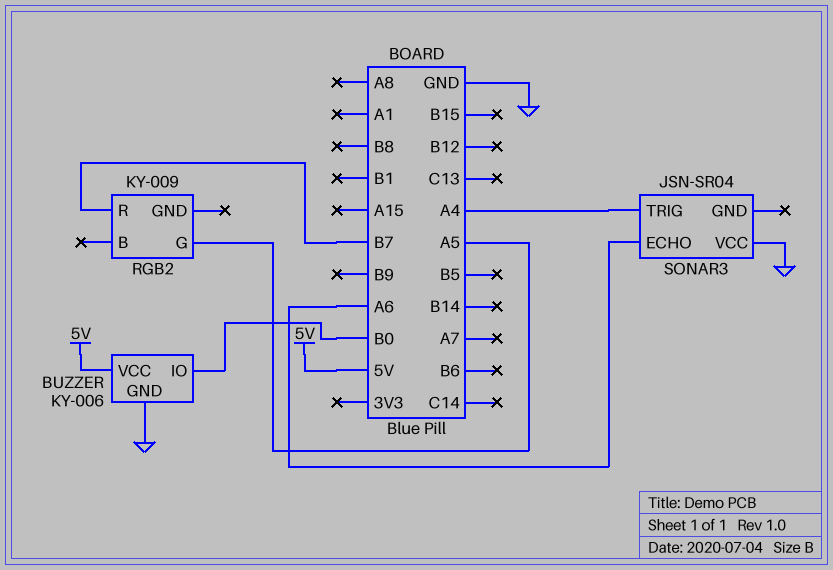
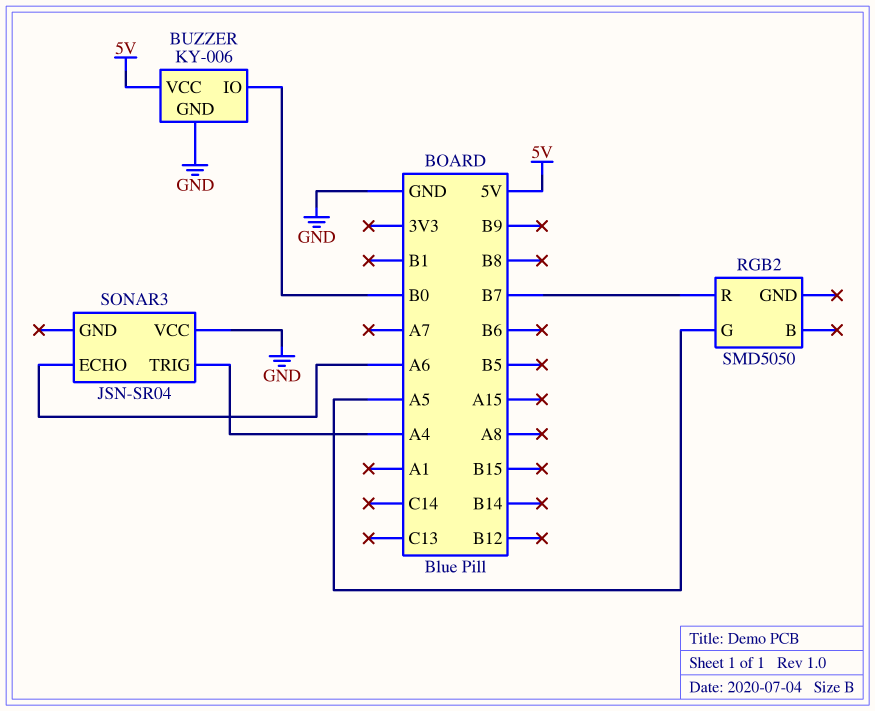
RGB2: KY-009 -> SMD5050

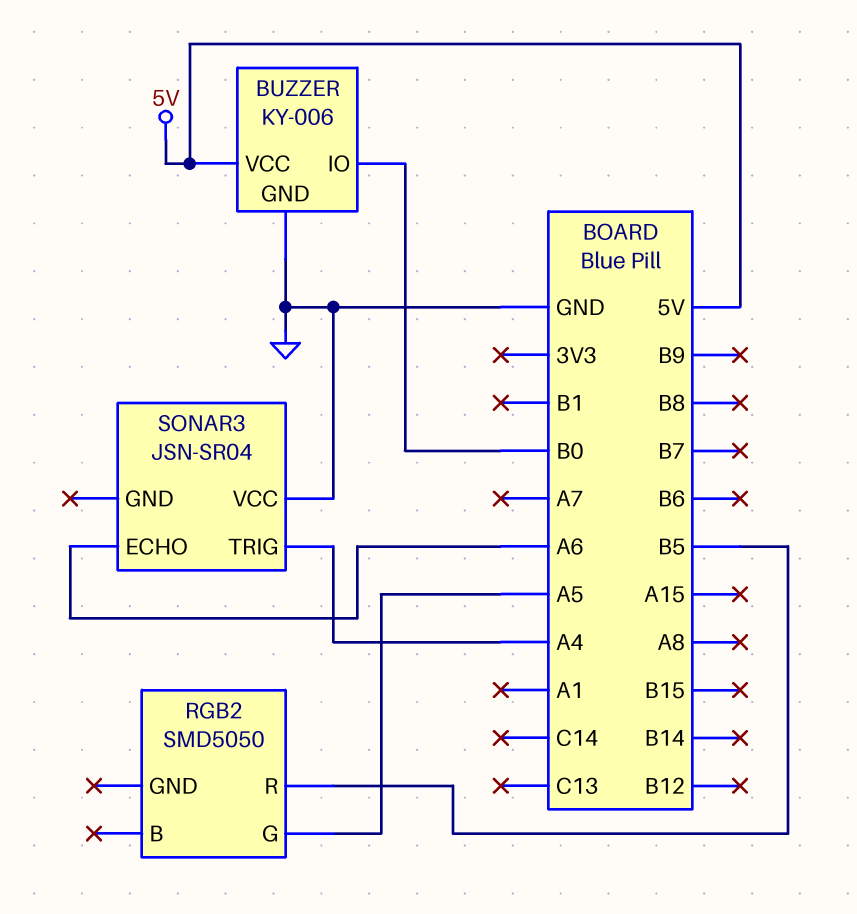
RGB2 pin R: B7 -> B5

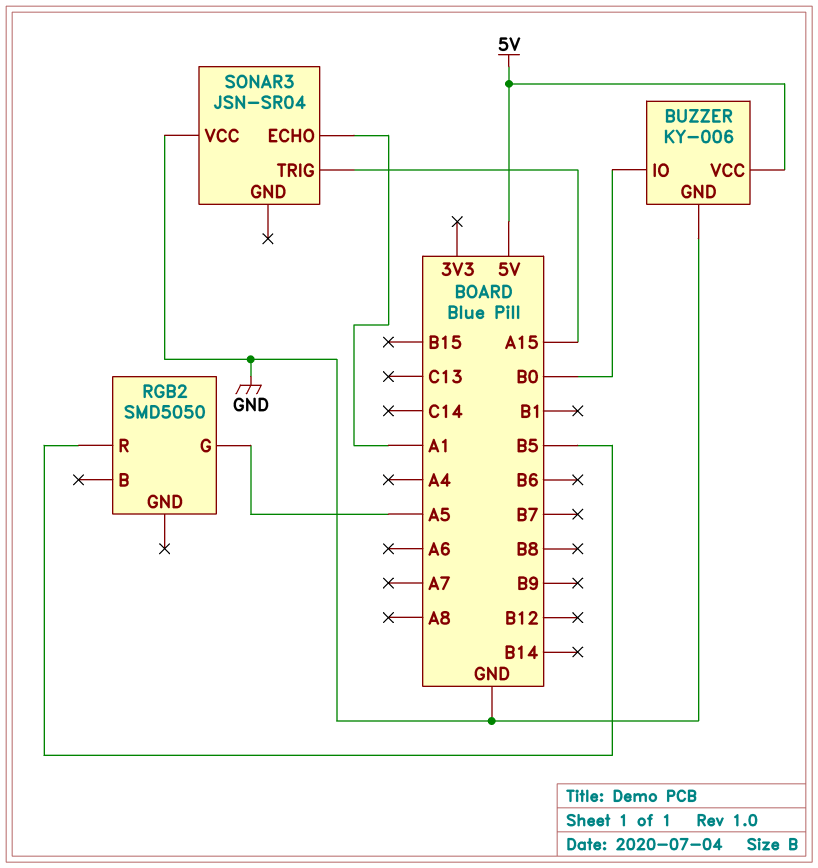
SONAR3 pin ECHO: A6 -> A1
SONAR3 pin TRIG: A4 -> A15

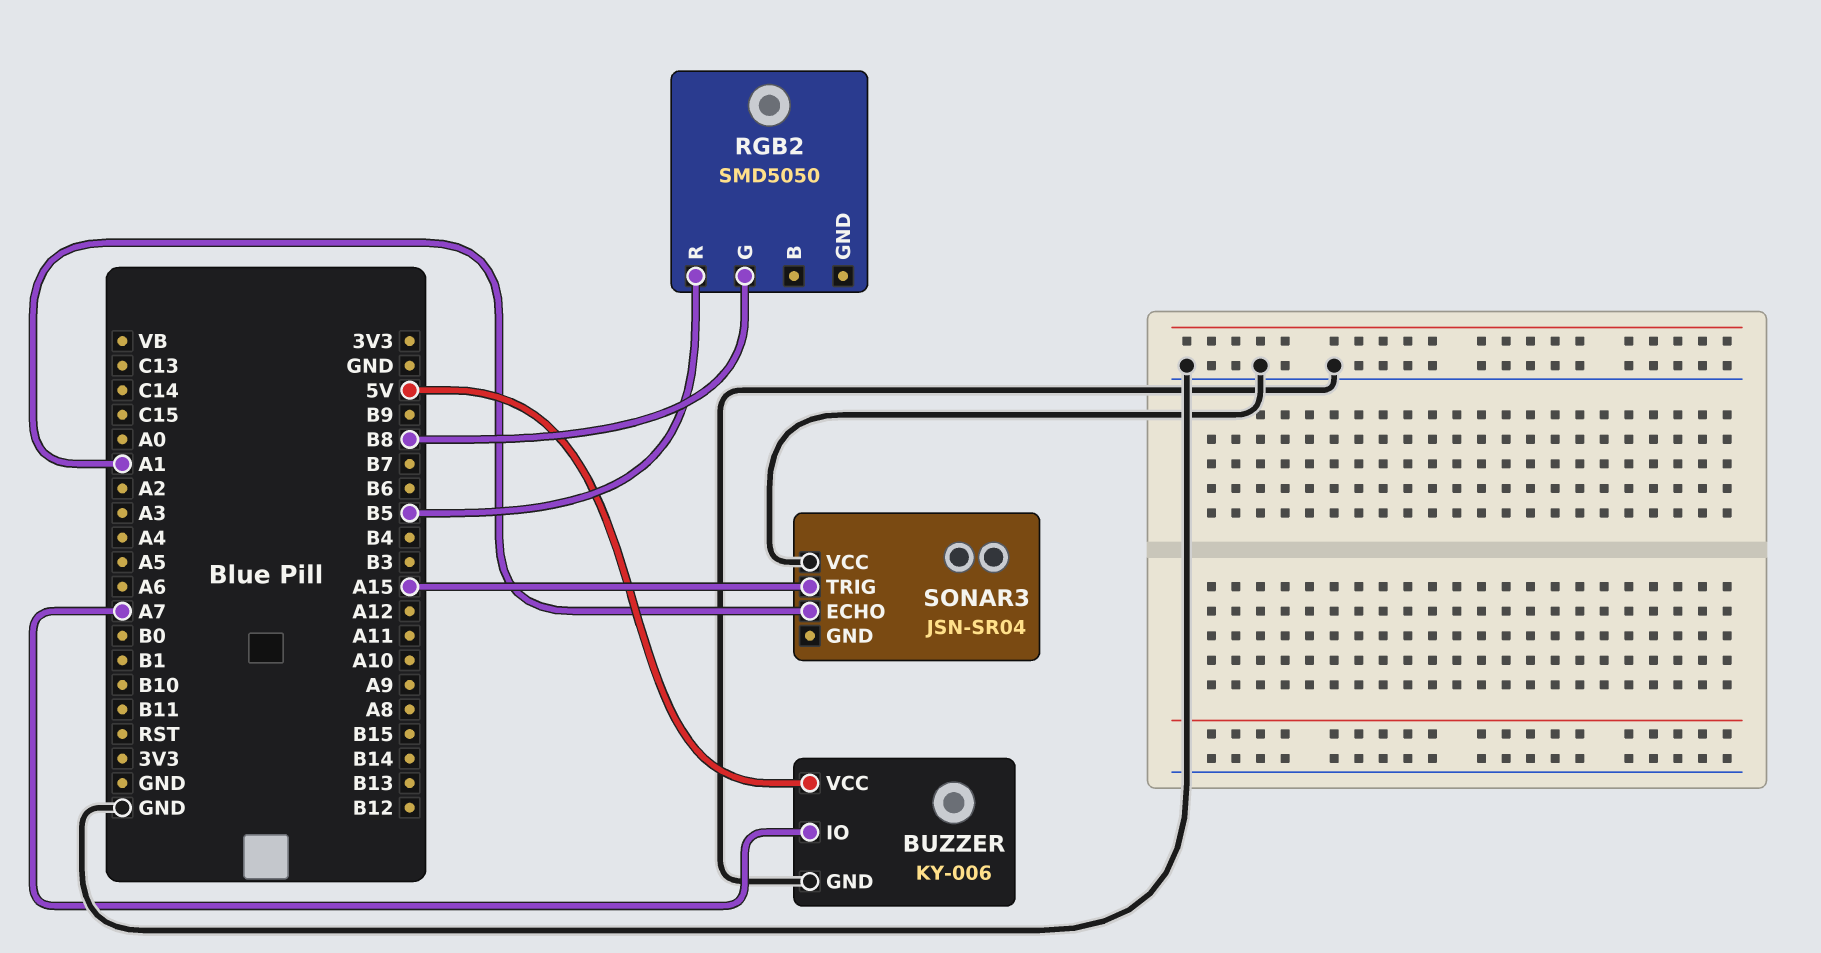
BUZZER pin IO: B0 -> A7
RGB2 pin G: A5 -> B8

